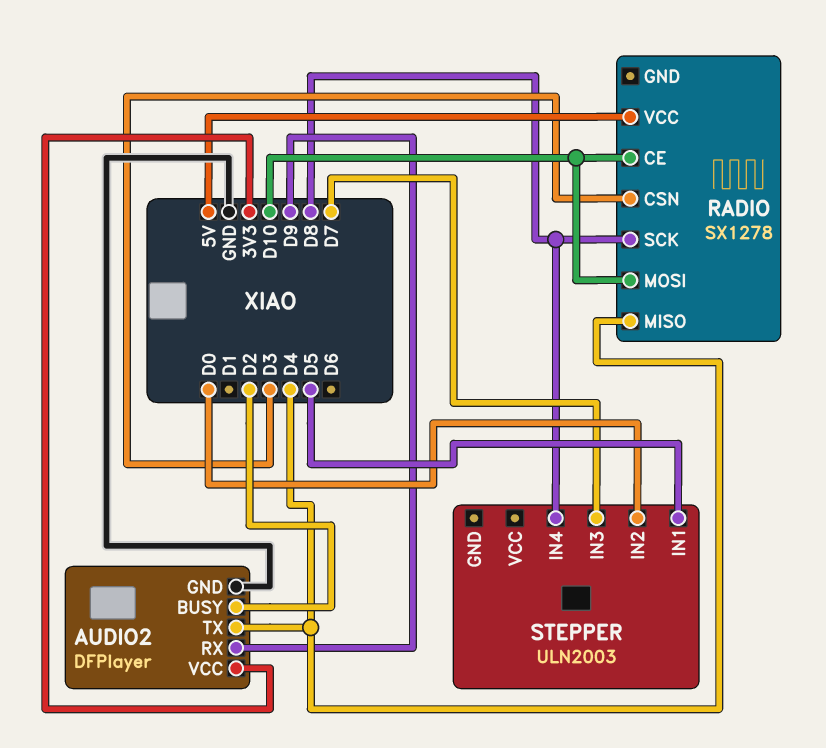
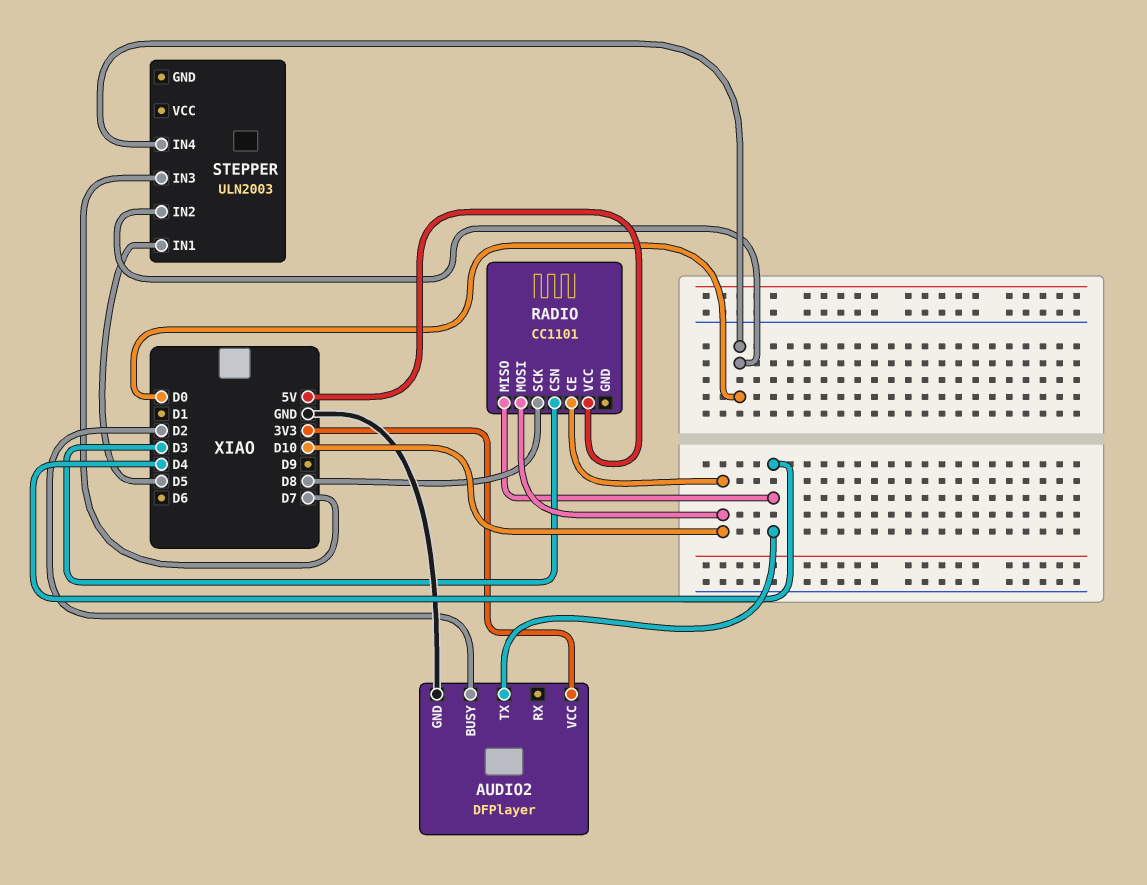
AUDIO2 pin RX: D9 -> none
RADIO: SX1278 -> CC1101
STEPPER pin IN4: D8 -> D0

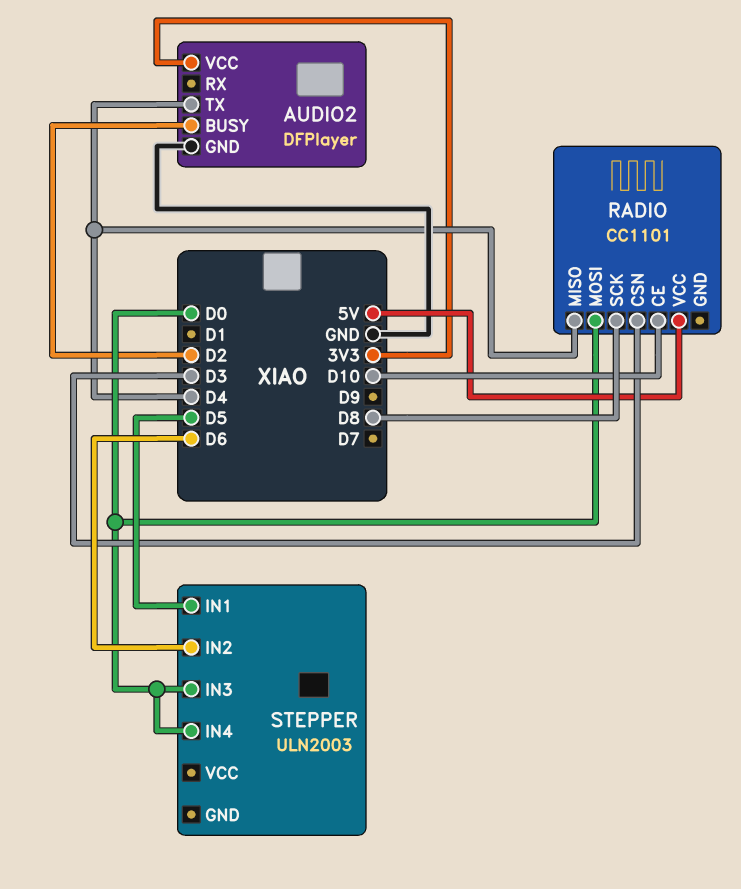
RADIO pin MOSI: D10 -> D0
STEPPER pin IN2: D0 -> D6
STEPPER pin IN3: D7 -> D0

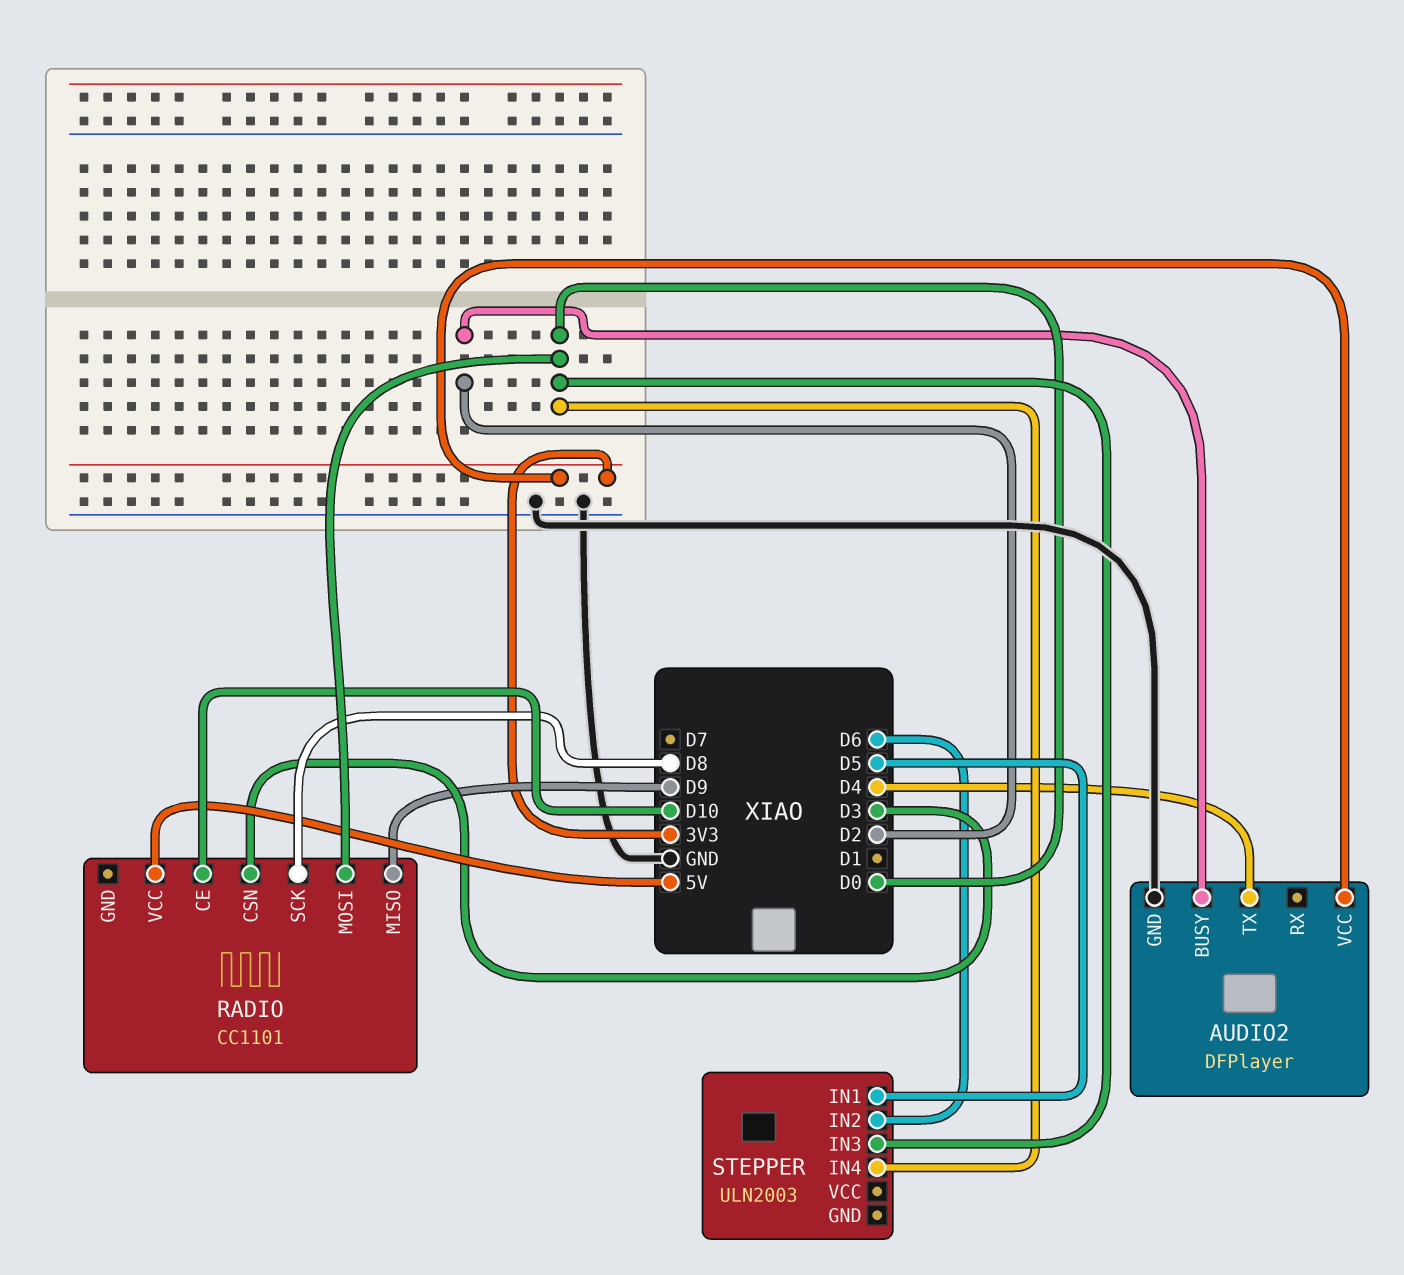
RADIO pin MISO: D4 -> D9

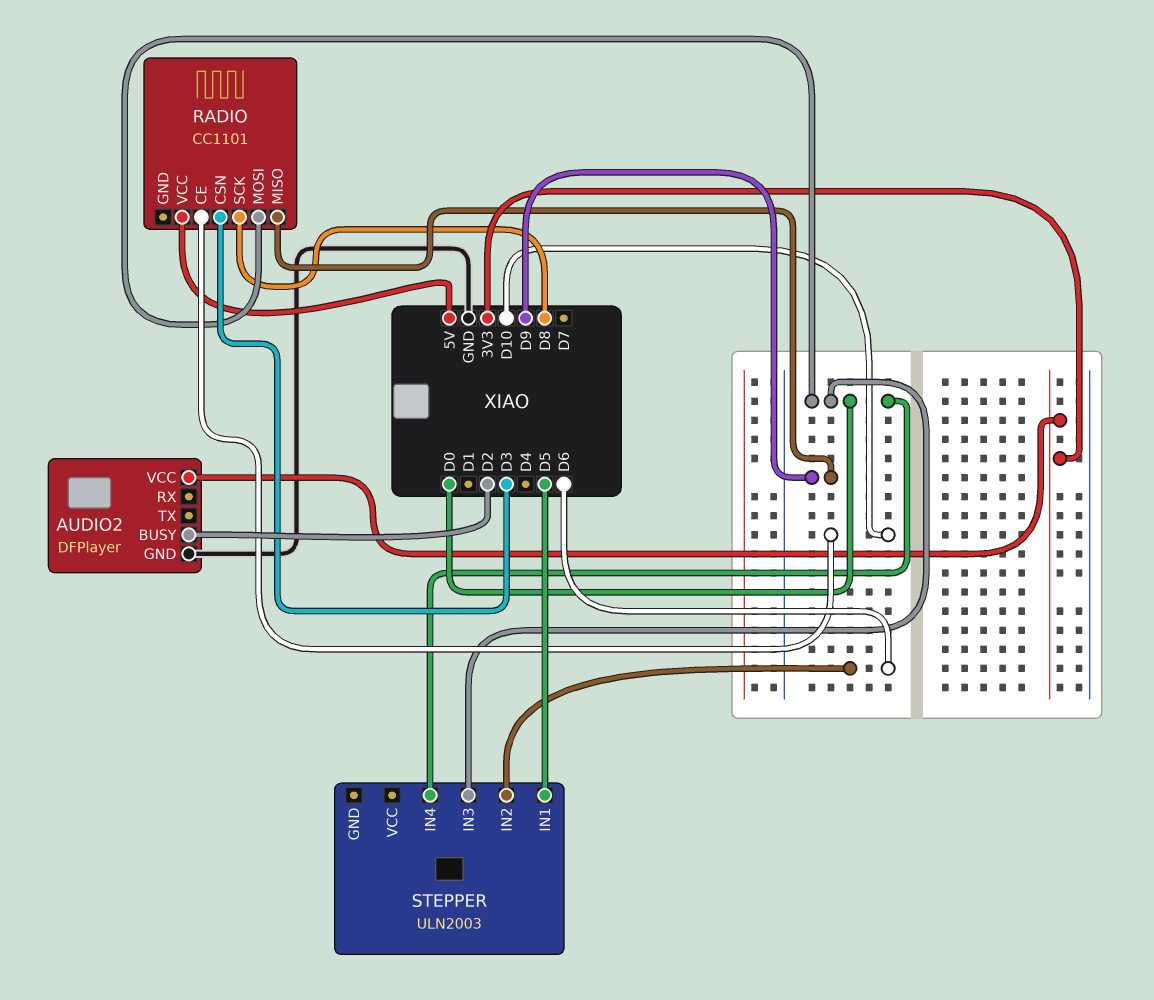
AUDIO2 pin TX: D4 -> none

